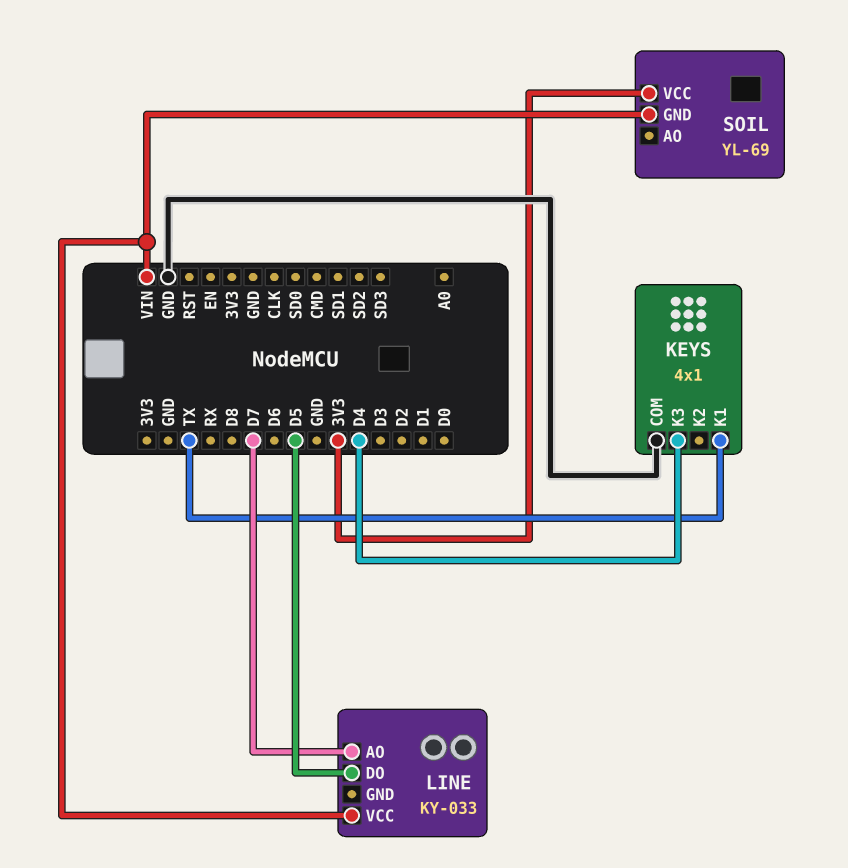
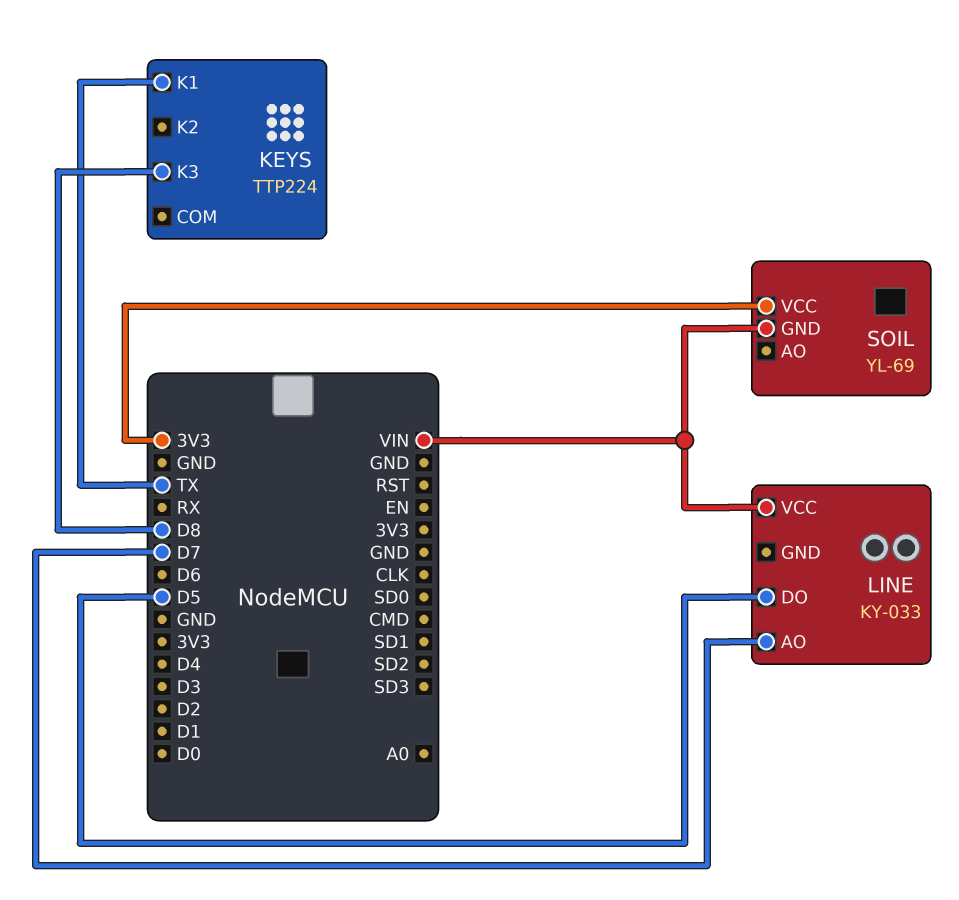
KEYS: 4x1 -> TTP224
KEYS pin COM: GND -> none
KEYS pin K3: D4 -> D8

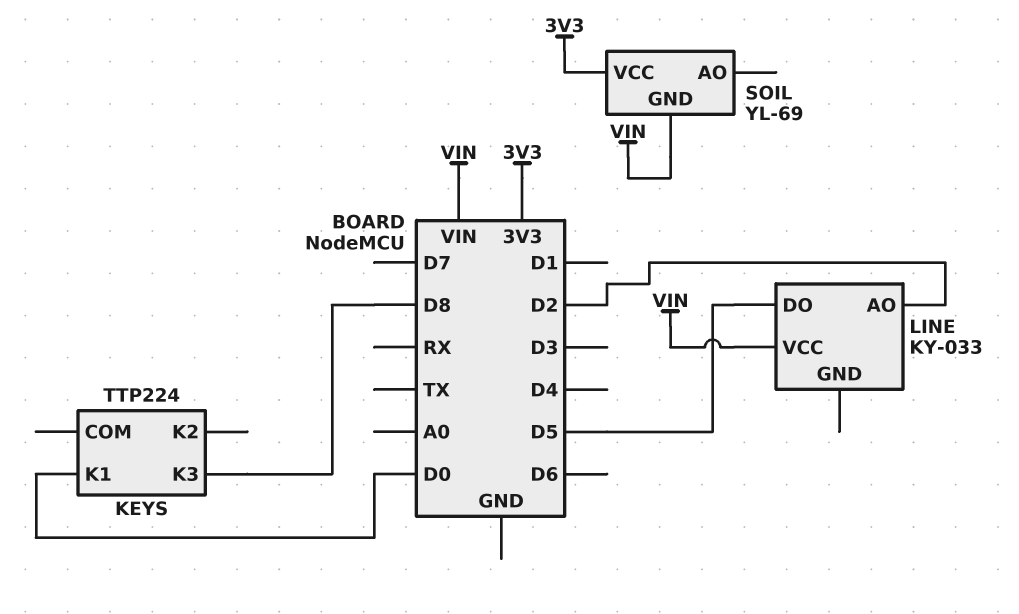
KEYS pin K1: TX -> D0
LINE pin AO: D7 -> D2

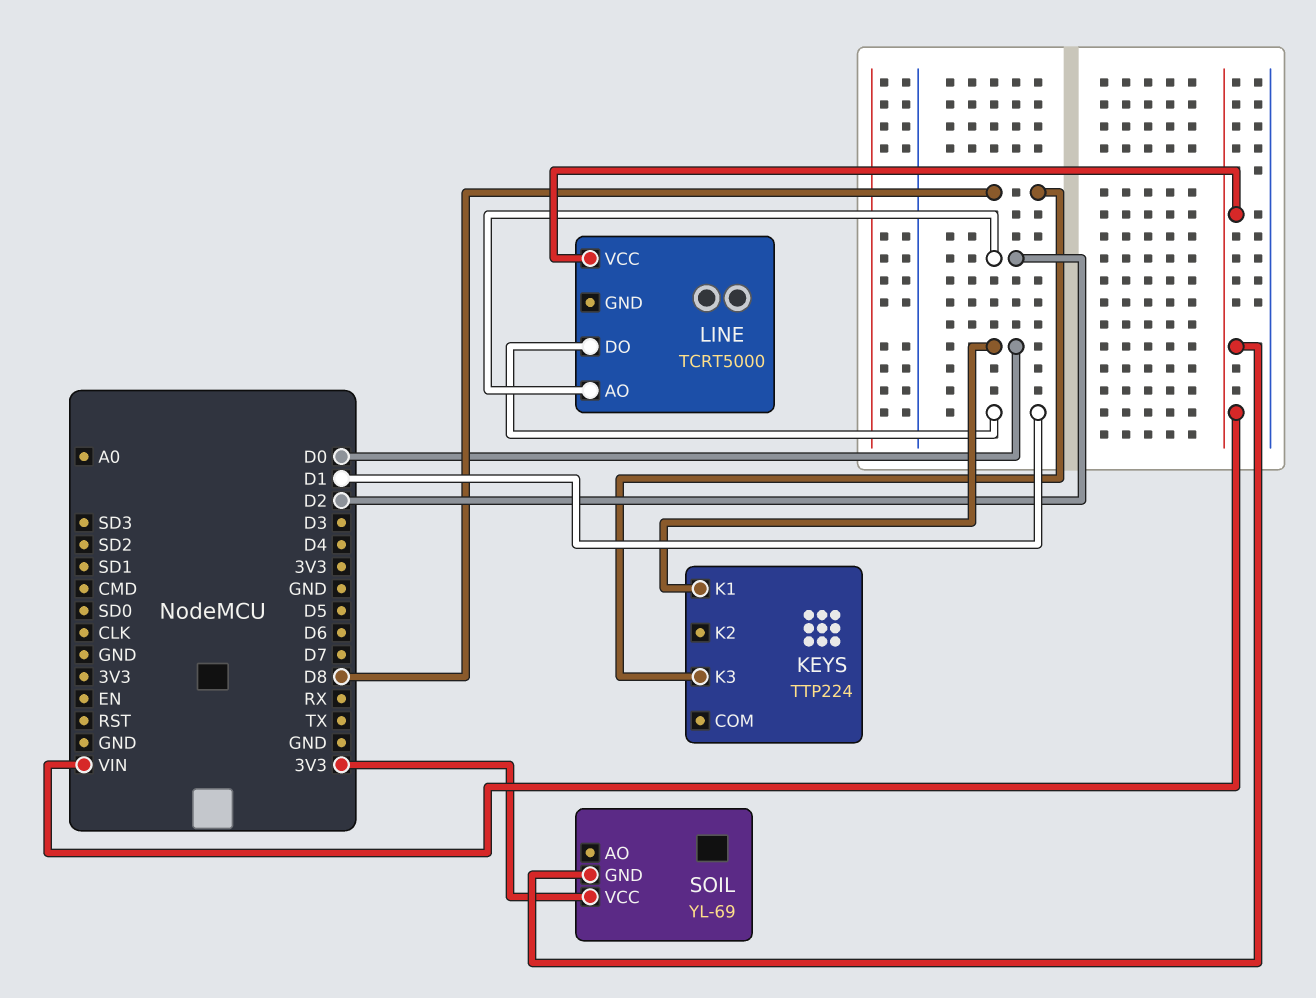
LINE: KY-033 -> TCRT5000
LINE pin DO: D5 -> D1

